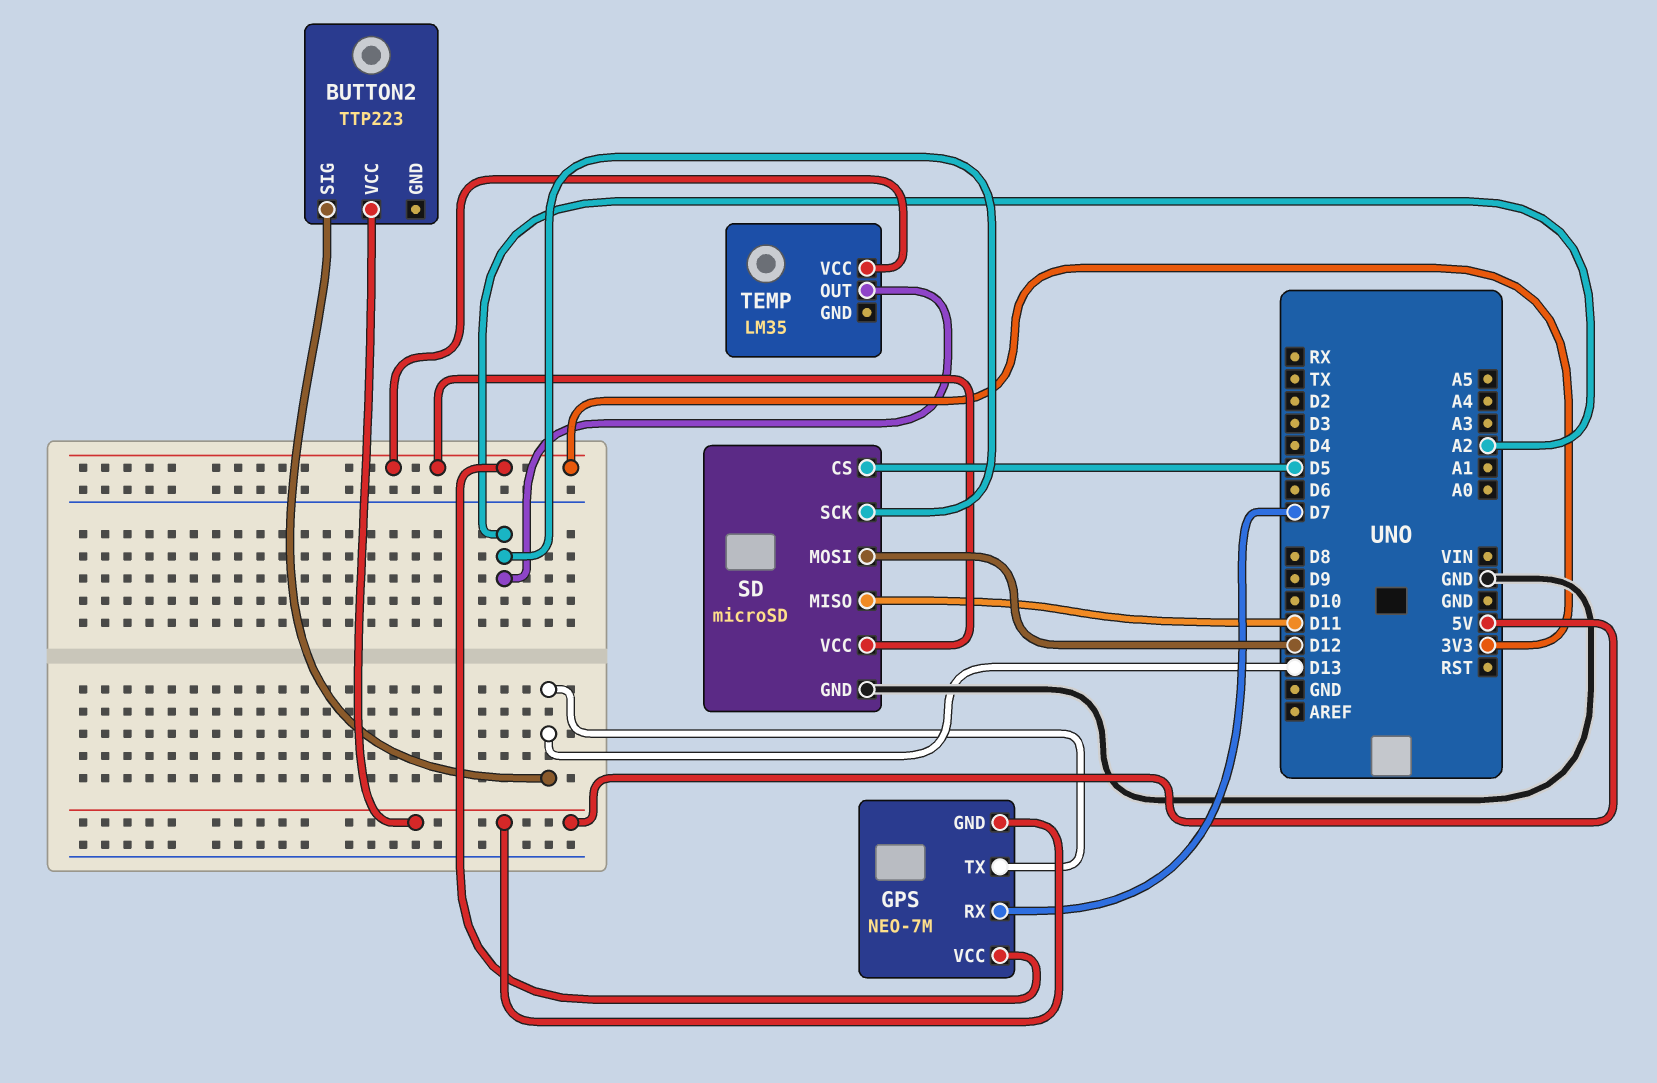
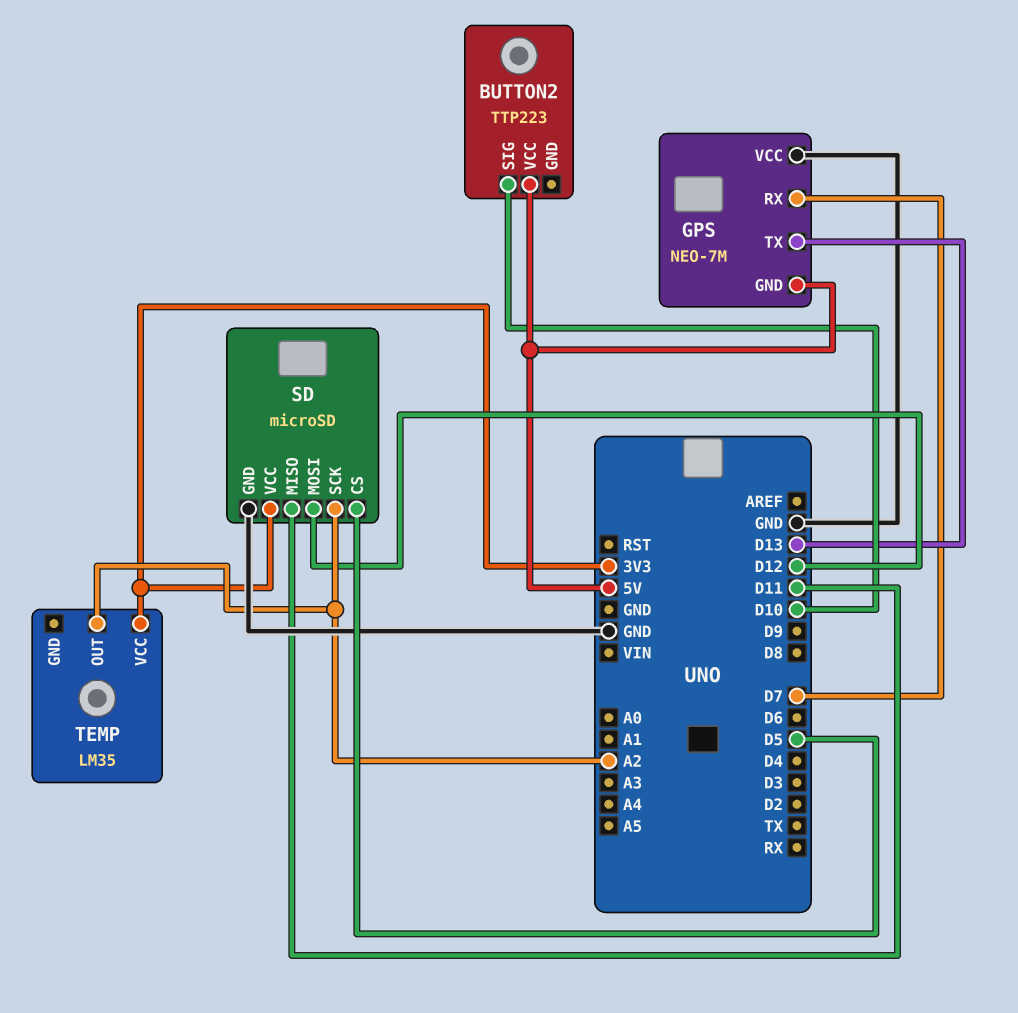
BUTTON2 pin SIG: D13 -> D10
GPS pin VCC: 3V3 -> GND

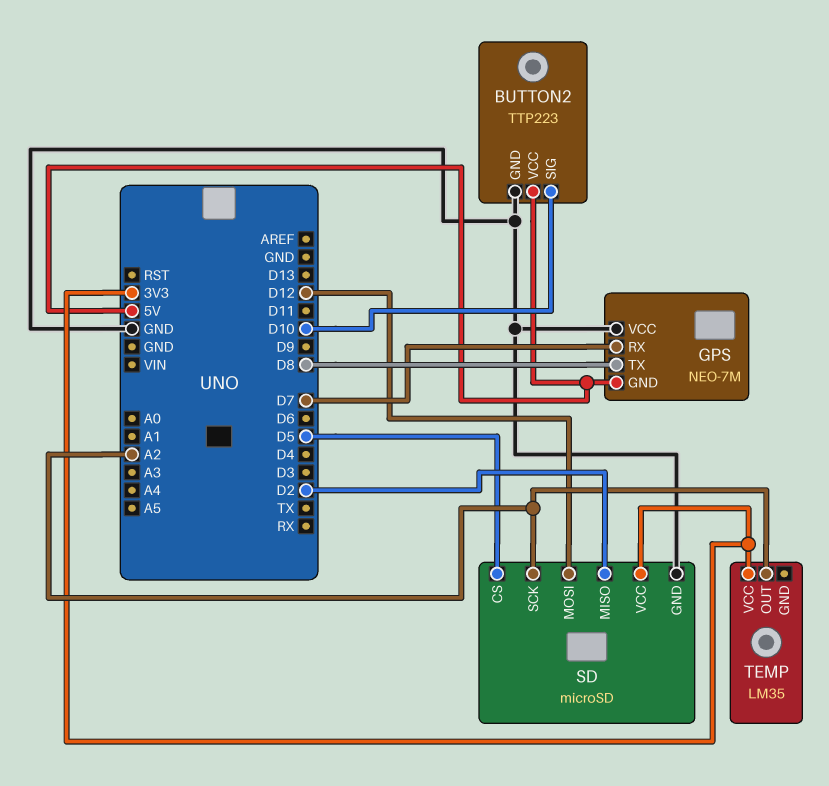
BUTTON2 pin GND: none -> GND
GPS pin TX: D13 -> D8
SD pin MISO: D11 -> D2

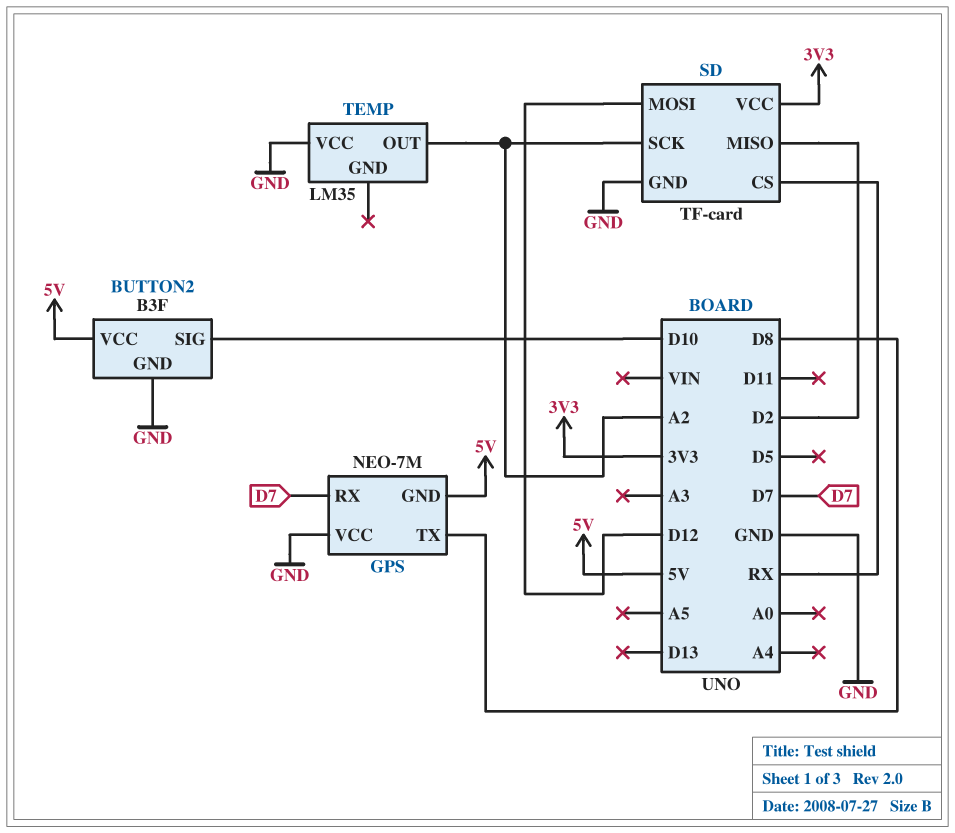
BUTTON2: TTP223 -> B3F
SD: microSD -> TF-card
SD pin CS: D5 -> RX
TEMP pin VCC: 3V3 -> GND

